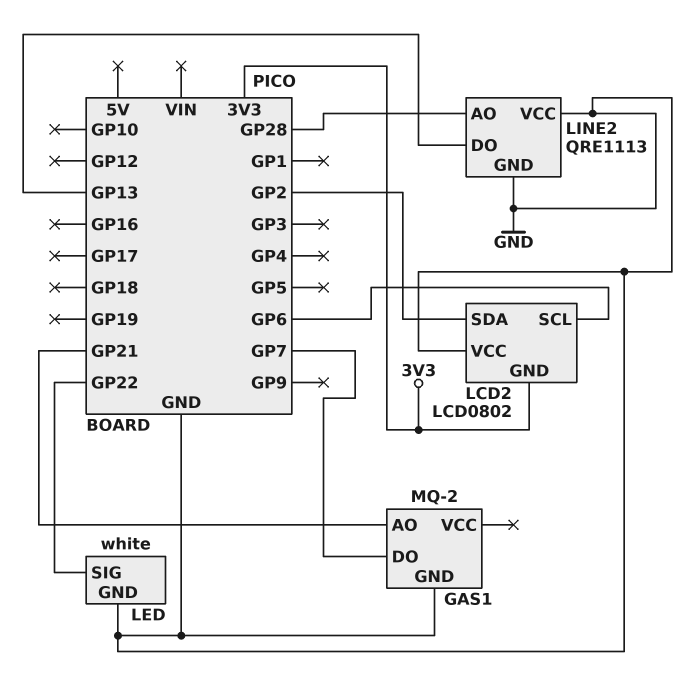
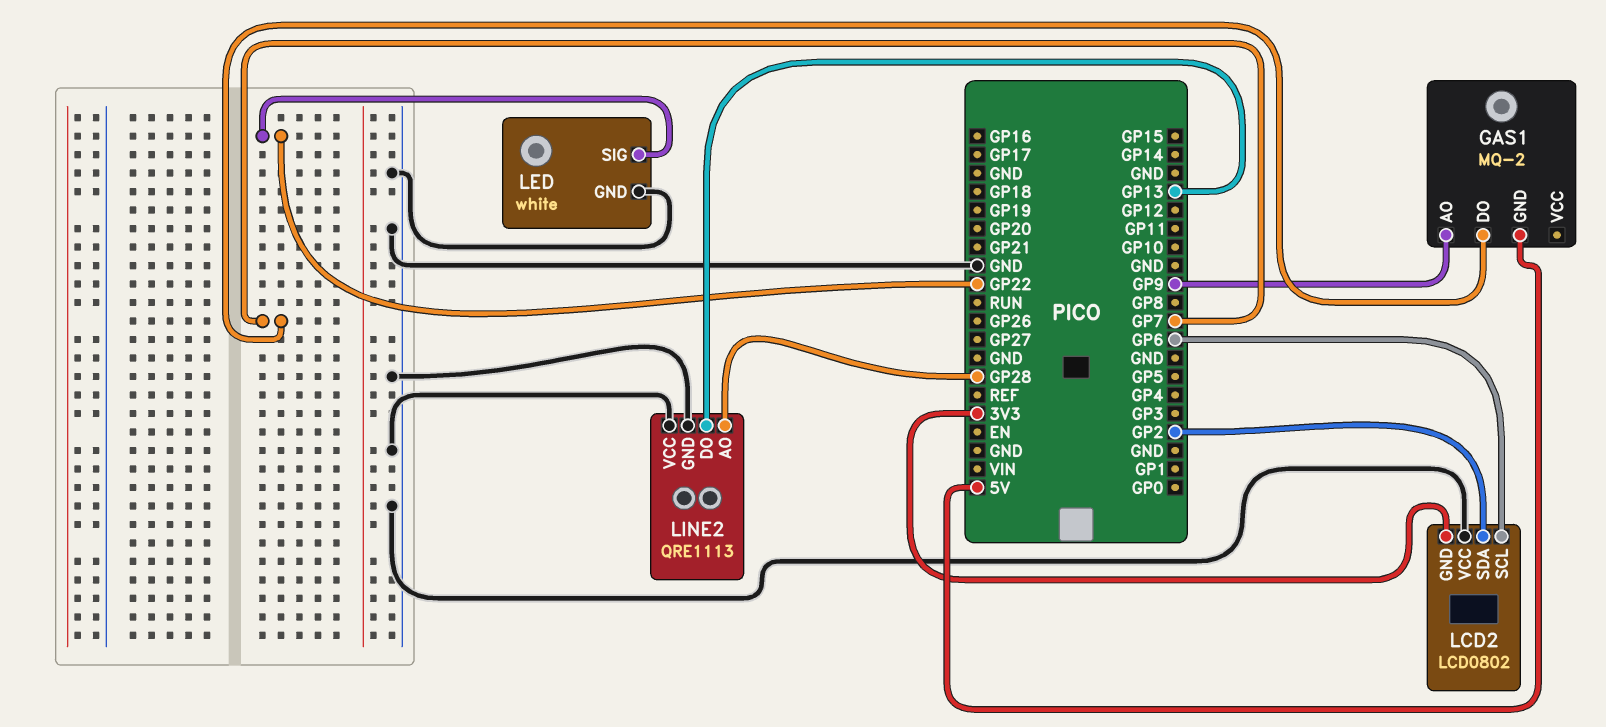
GAS1 pin AO: GP21 -> GP9
GAS1 pin GND: GND -> 5V

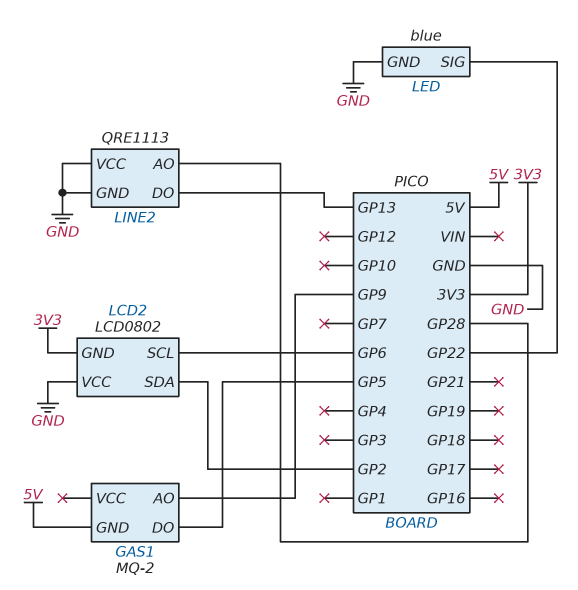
GAS1 pin DO: GP7 -> GP5
LED: white -> blue

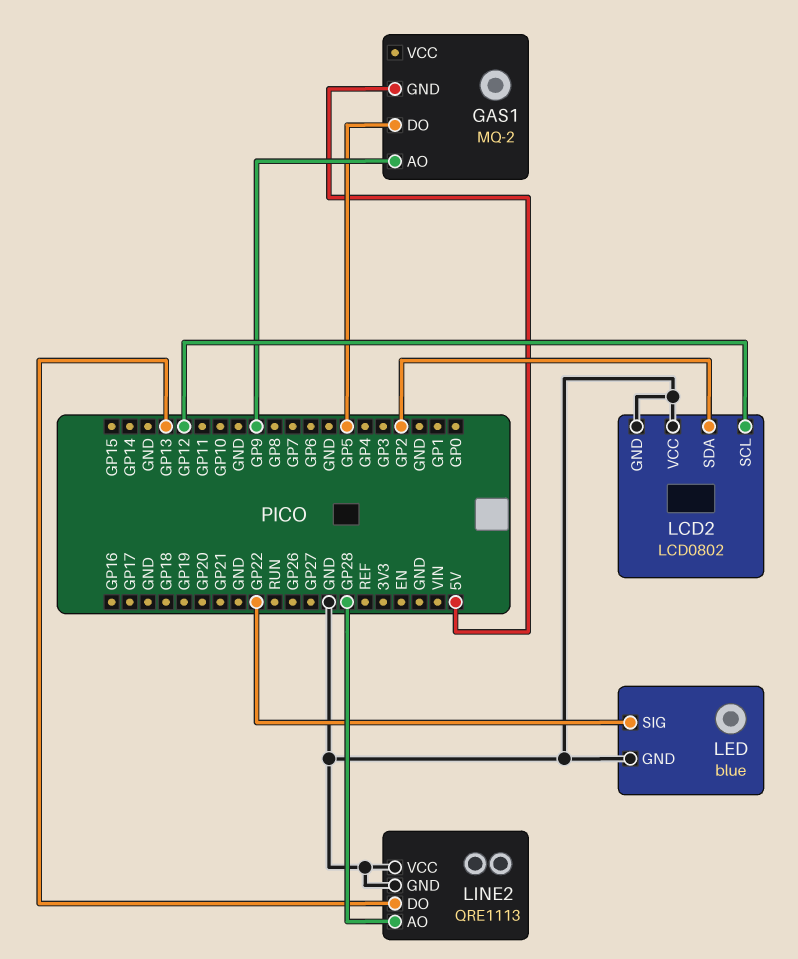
LCD2 pin GND: 3V3 -> GND
LCD2 pin SCL: GP6 -> GP12

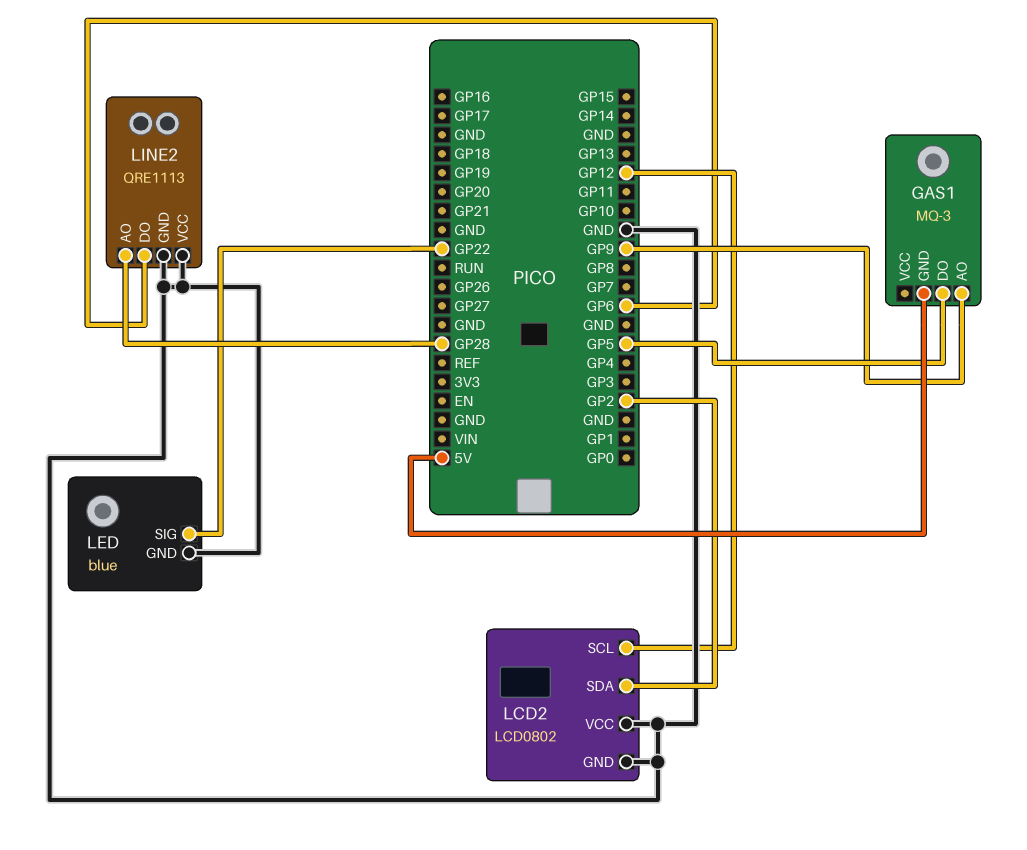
GAS1: MQ-2 -> MQ-3
LINE2 pin DO: GP13 -> GP6

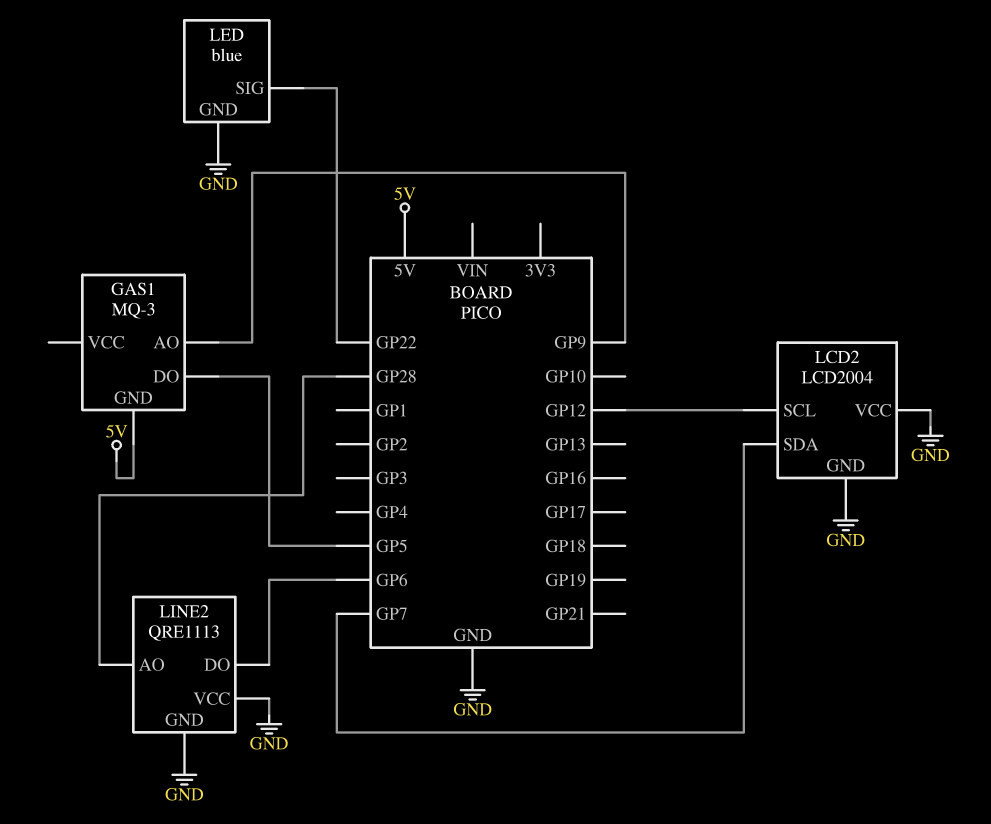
LCD2: LCD0802 -> LCD2004
LCD2 pin SDA: GP2 -> GP7

